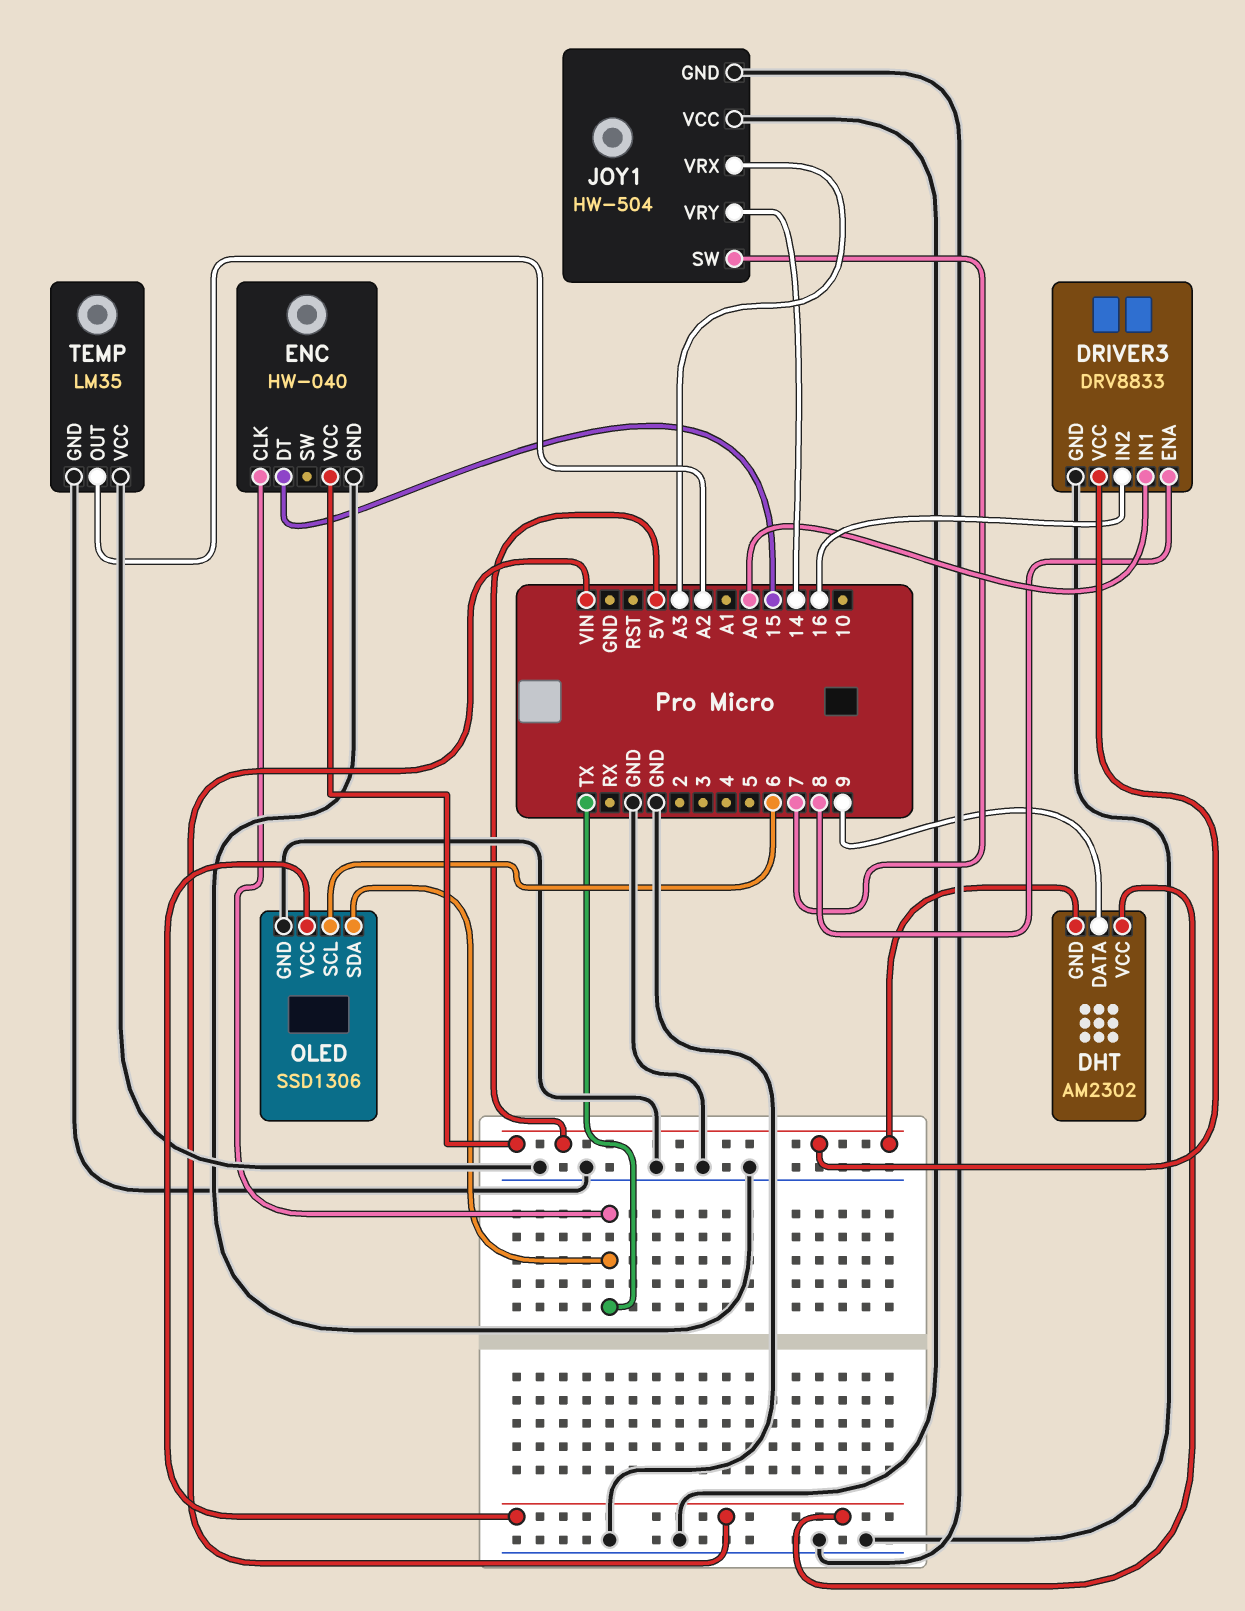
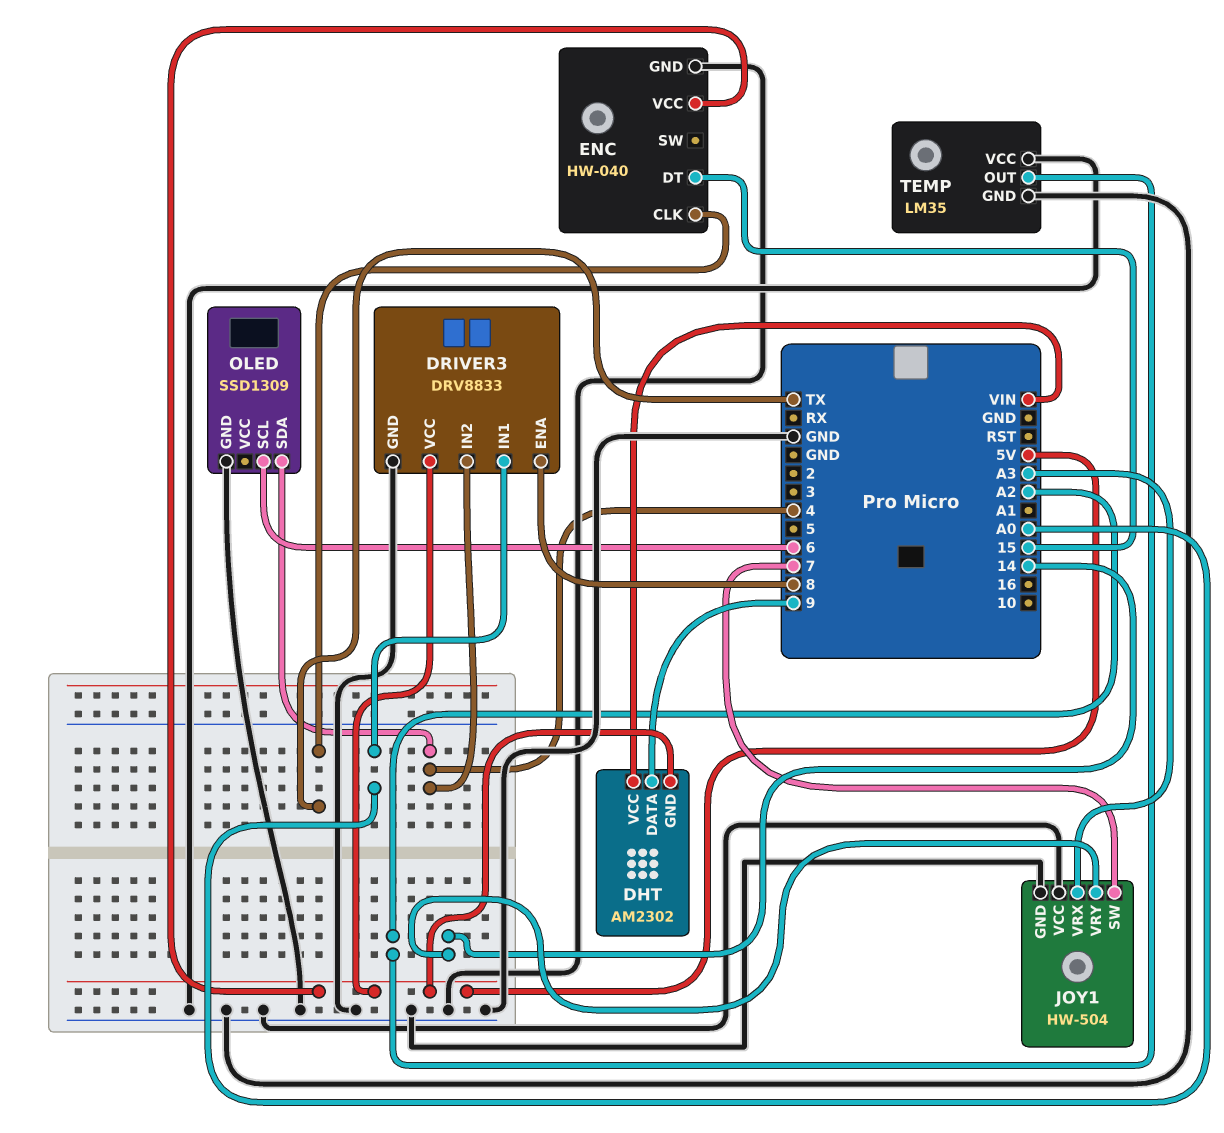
DRIVER3 pin IN2: 16 -> 4
OLED: SSD1306 -> SSD1309
OLED pin SDA: TX -> 4
OLED pin VCC: VIN -> none

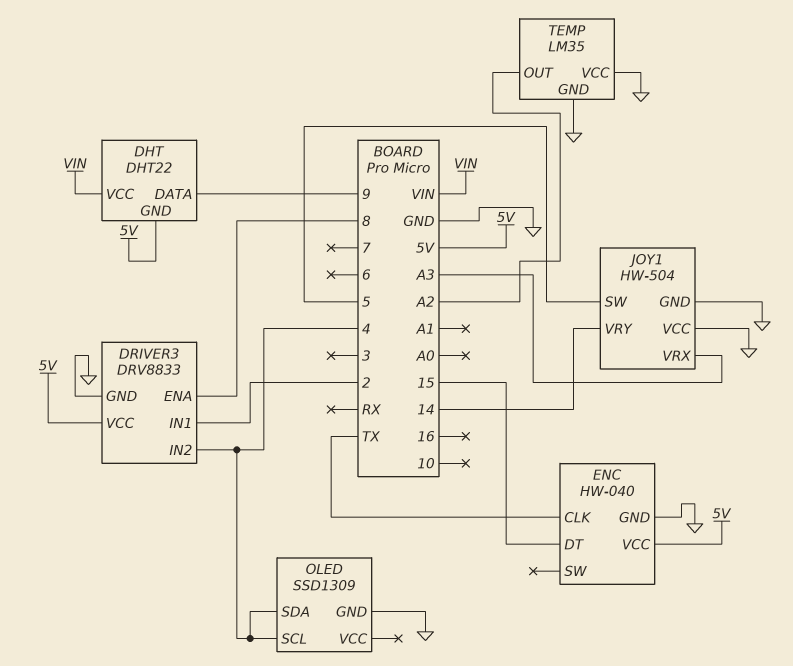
DHT: AM2302 -> DHT22
DRIVER3 pin IN1: A0 -> 2
JOY1 pin SW: 7 -> 5
OLED pin SCL: 6 -> 4

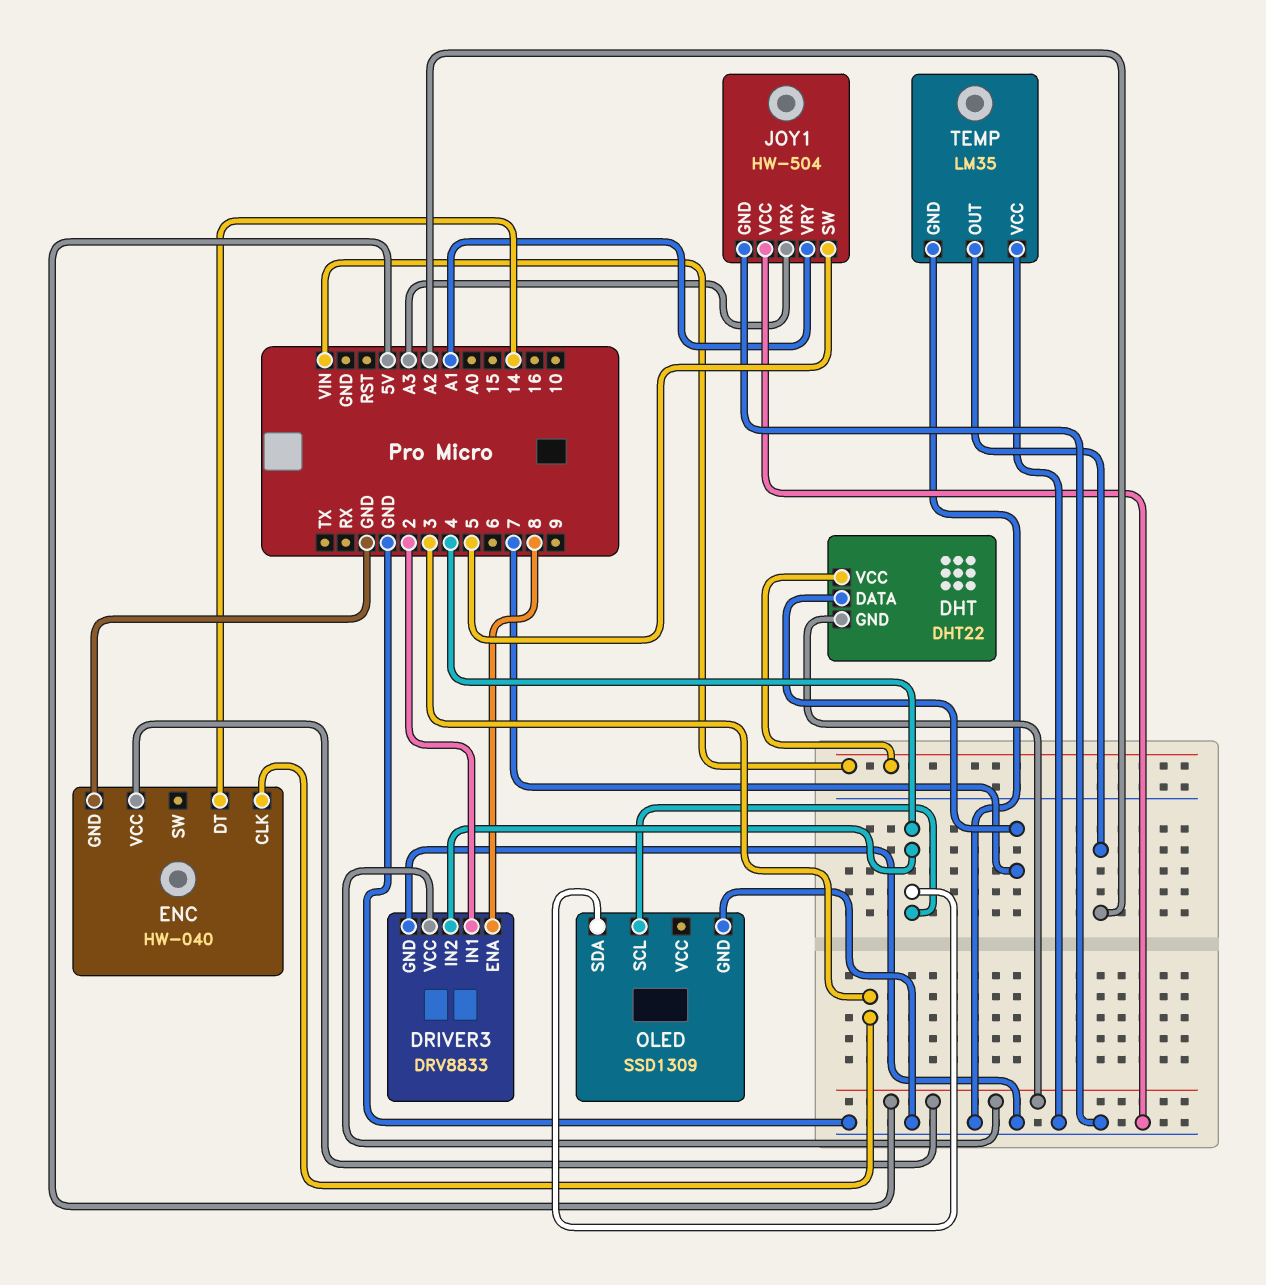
DHT pin DATA: 9 -> 7
ENC pin CLK: TX -> 3
ENC pin DT: 15 -> 14
JOY1 pin VRY: 14 -> A1

